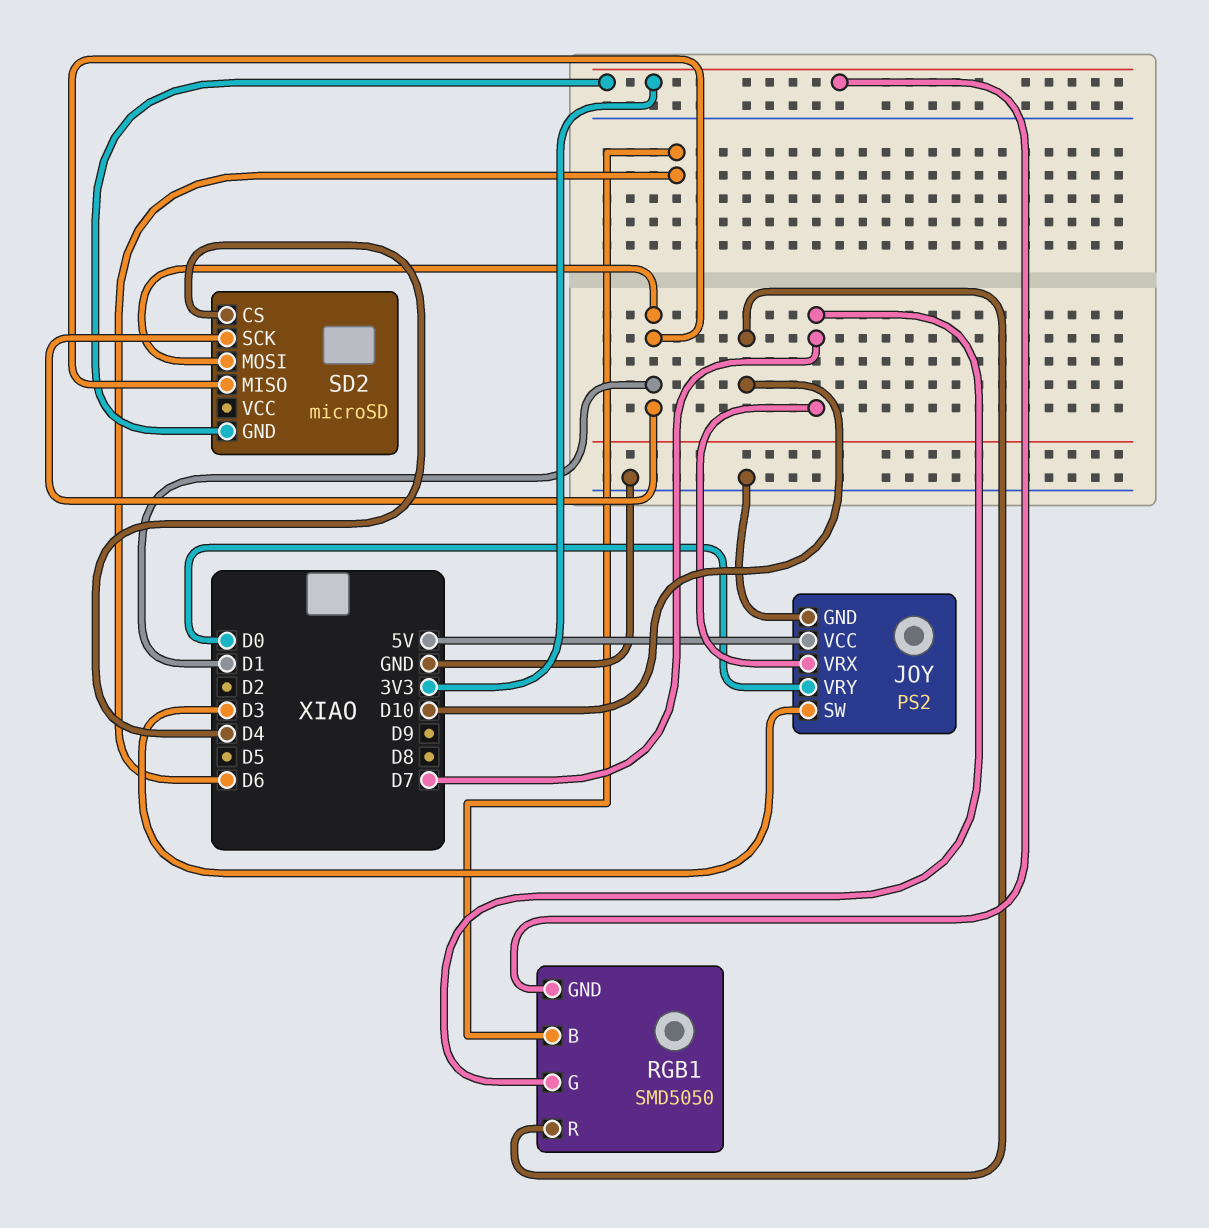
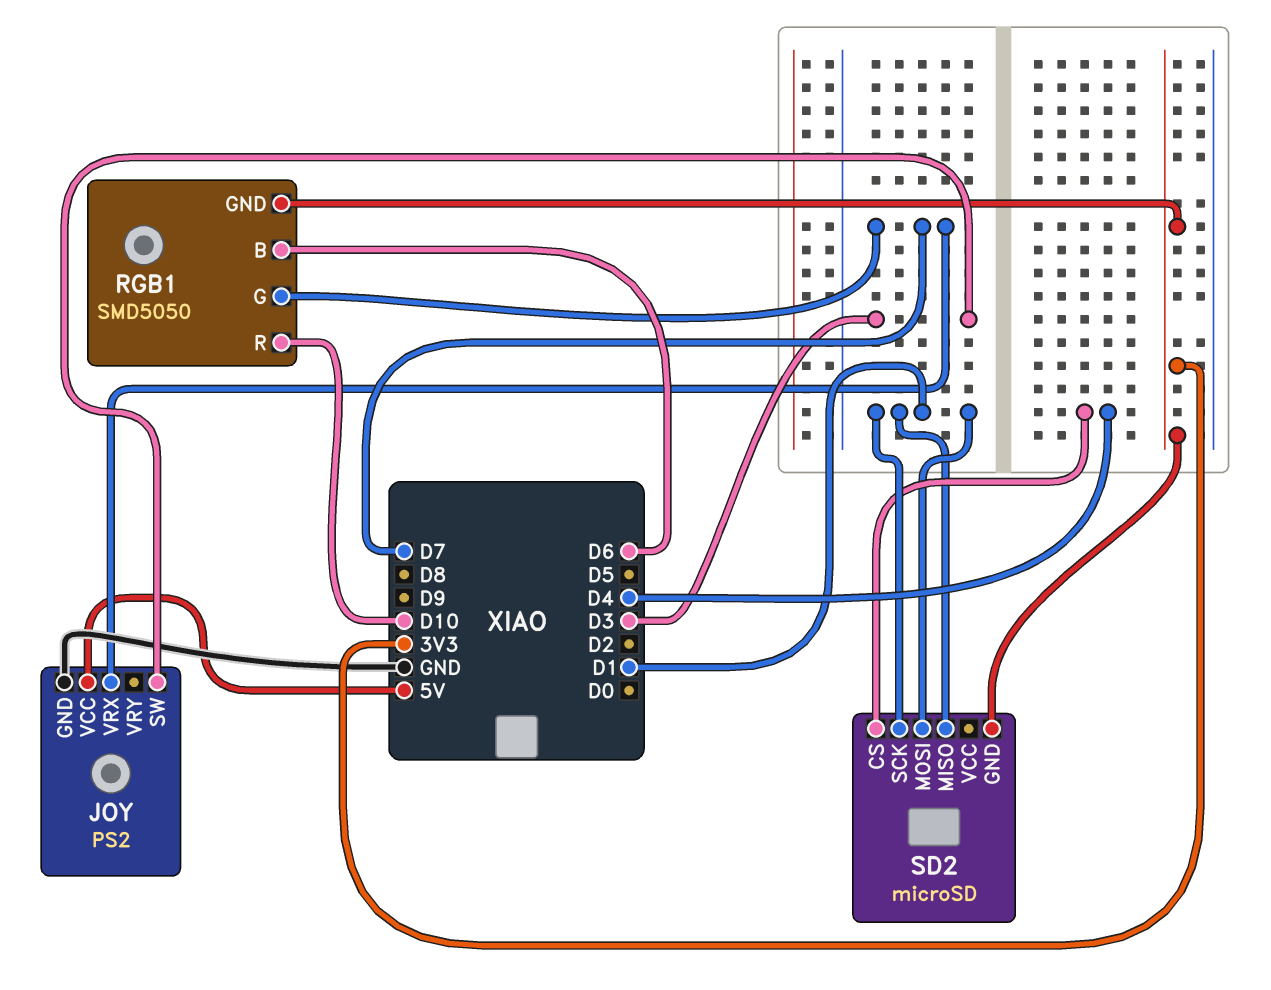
JOY pin VRY: D0 -> none

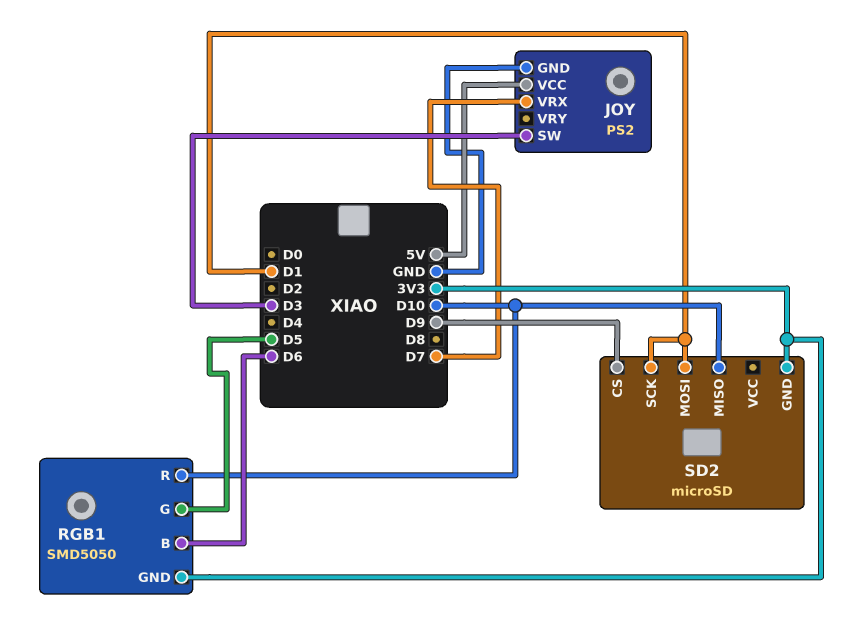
RGB1 pin G: D7 -> D5
SD2 pin CS: D4 -> D9
SD2 pin MISO: D1 -> D10

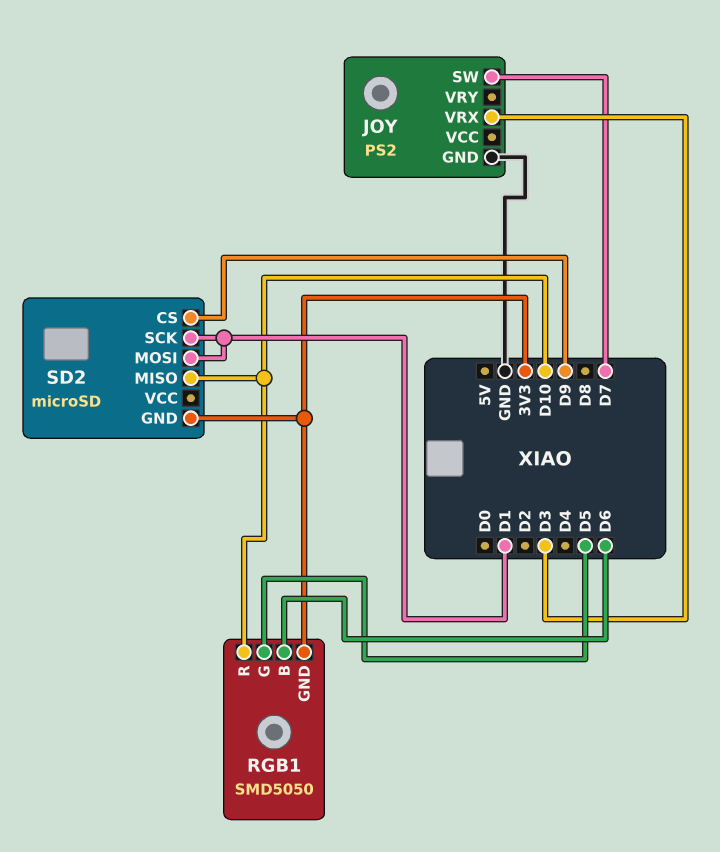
JOY pin SW: D3 -> D7
JOY pin VCC: 5V -> none
JOY pin VRX: D7 -> D3

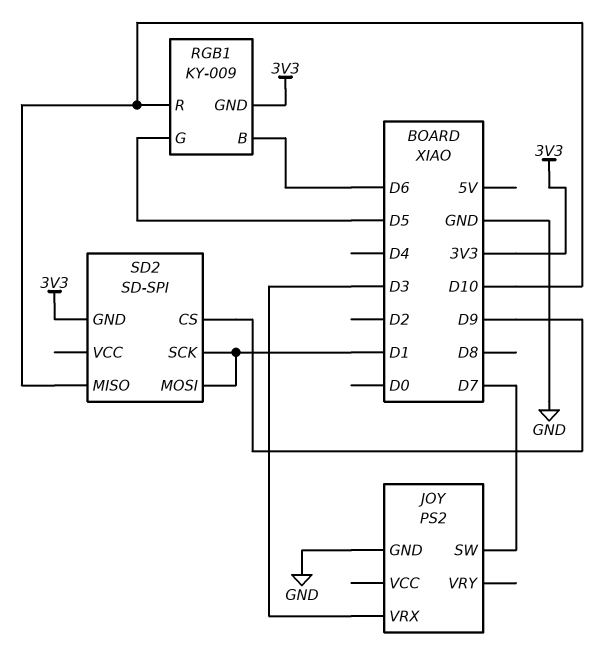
RGB1: SMD5050 -> KY-009
SD2: microSD -> SD-SPI

